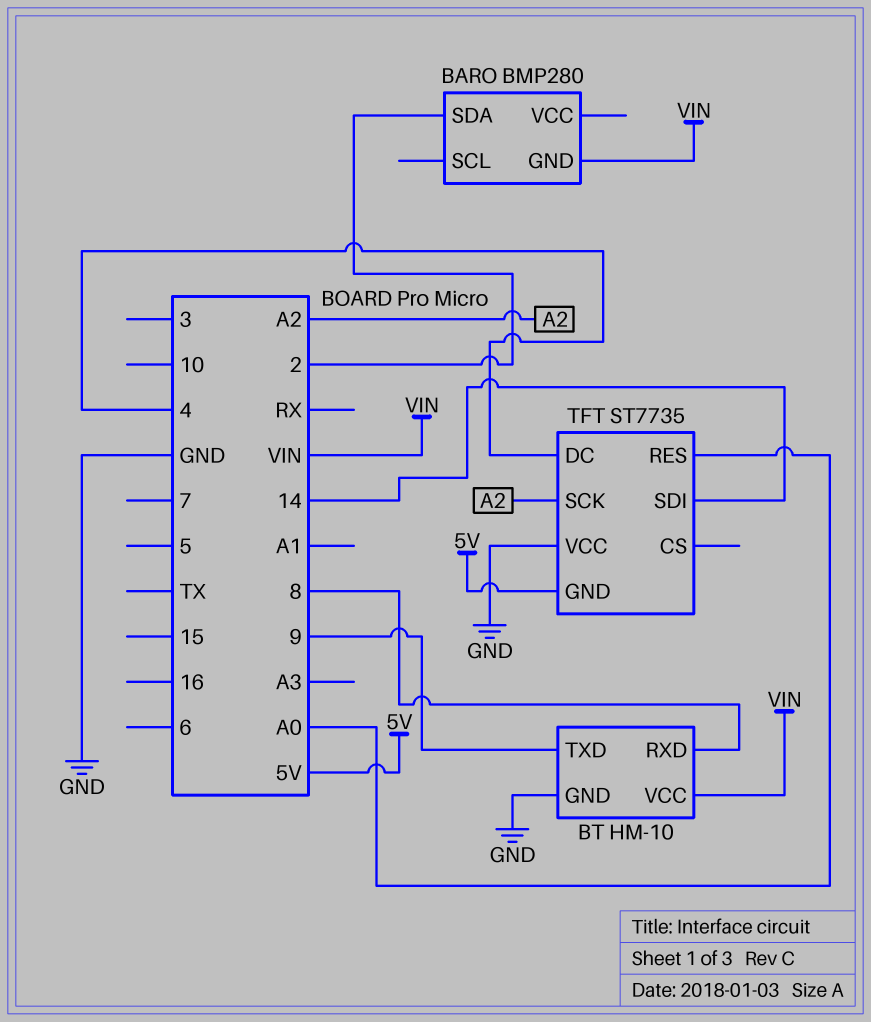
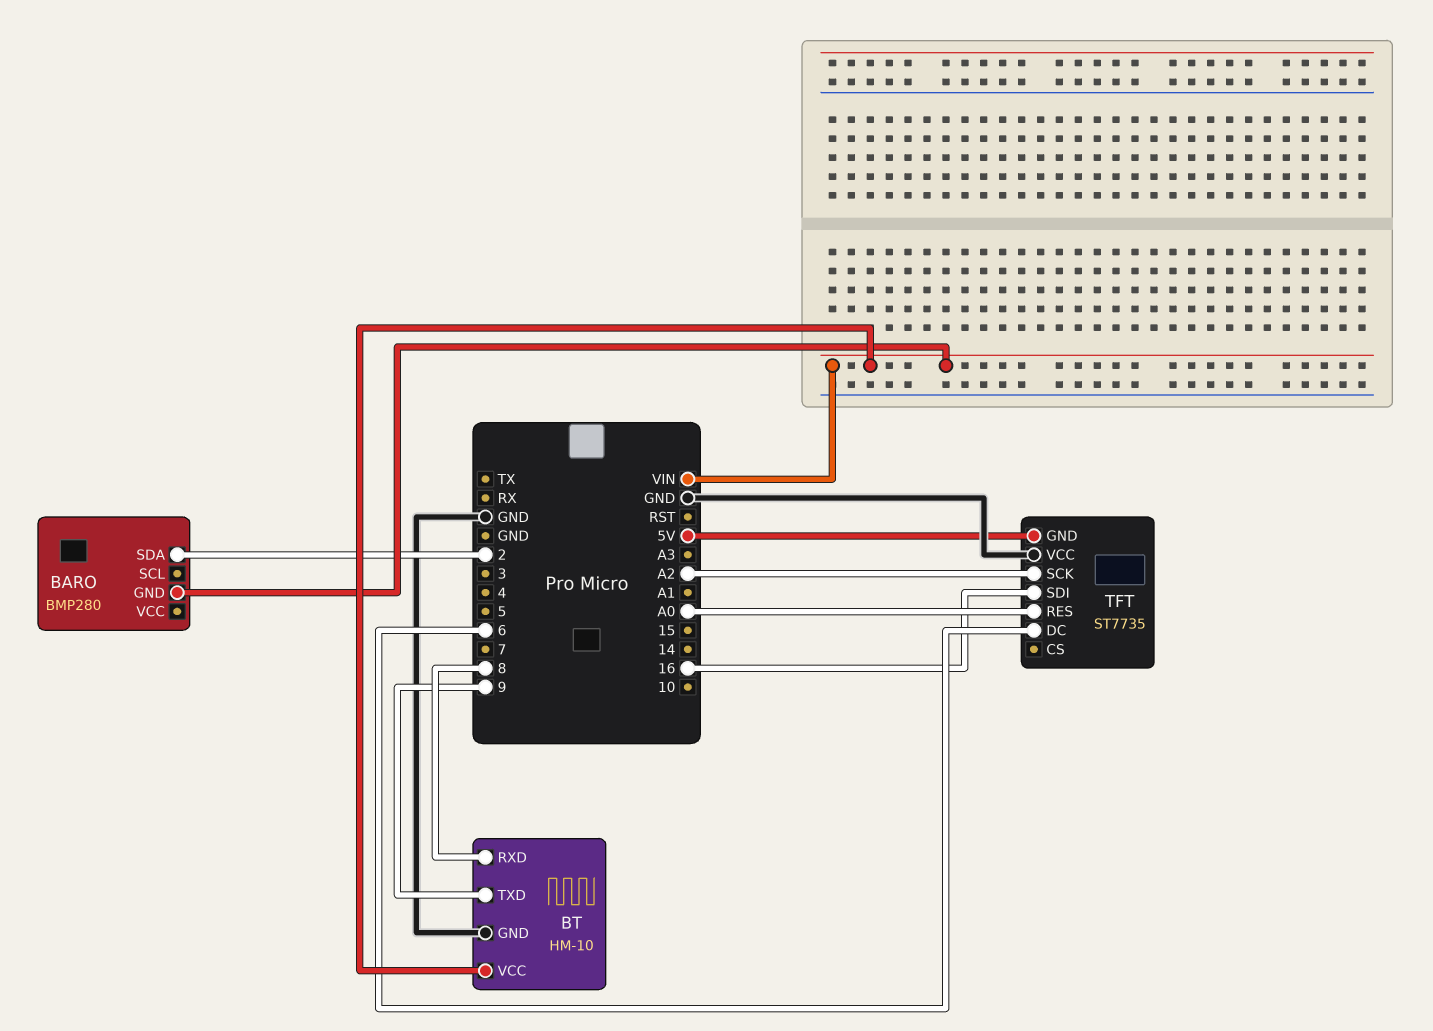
TFT pin DC: 4 -> 6
TFT pin SDI: 14 -> 16

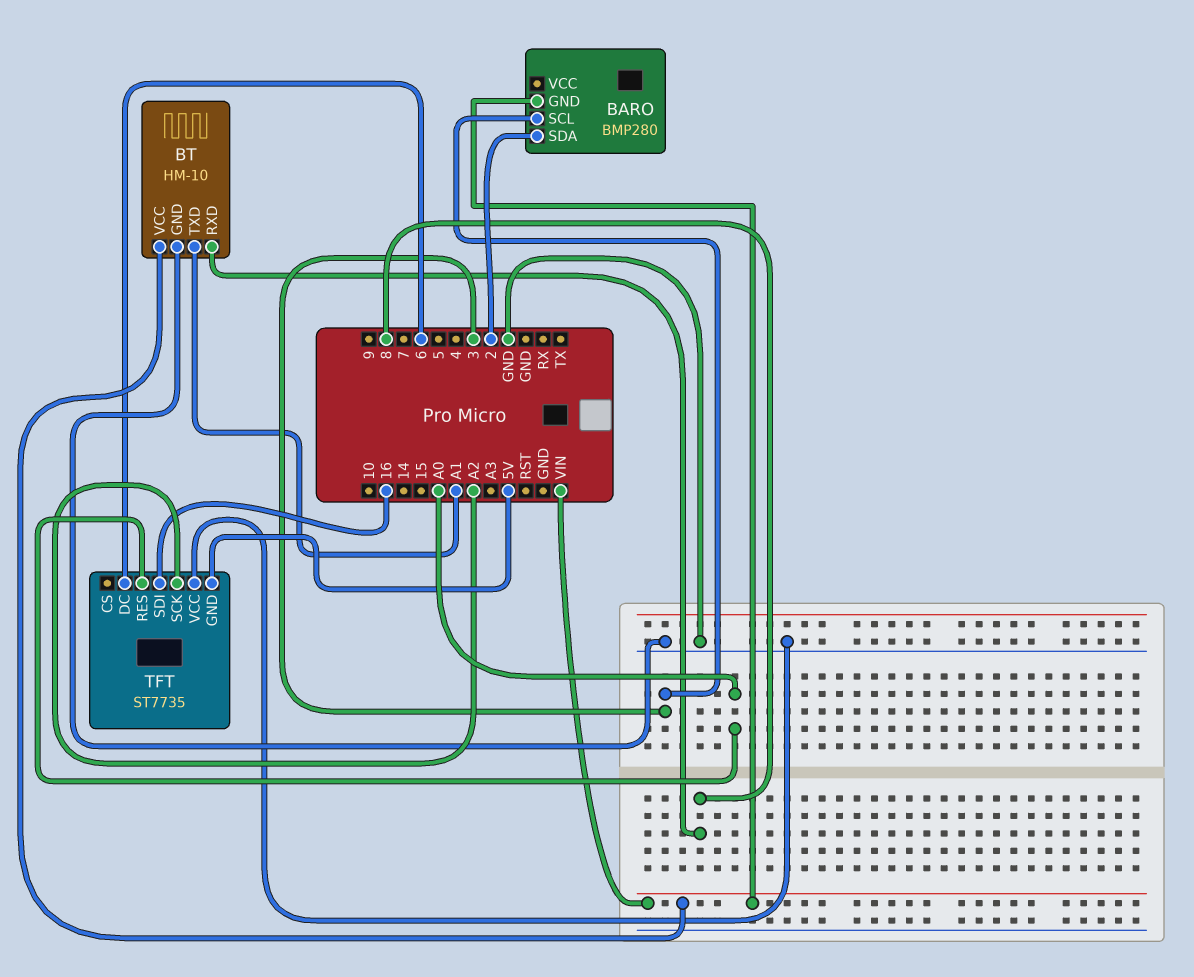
BARO pin SCL: none -> 3
BT pin TXD: 9 -> A1

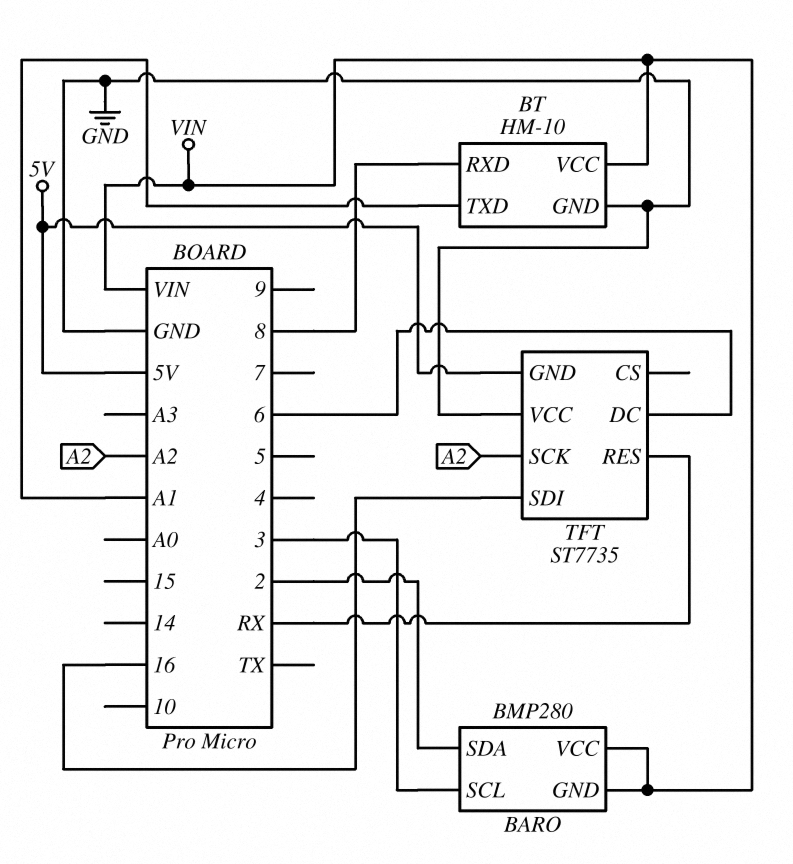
BARO pin VCC: none -> VIN
TFT pin RES: A0 -> RX

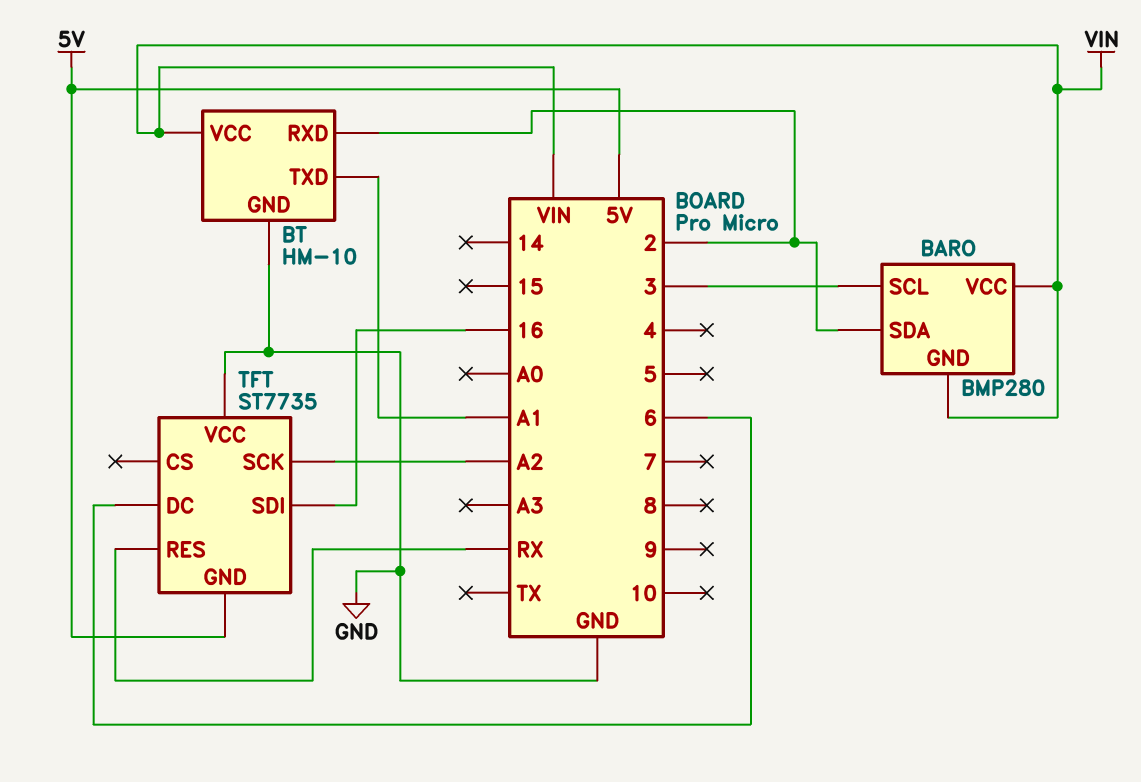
BT pin RXD: 8 -> 2

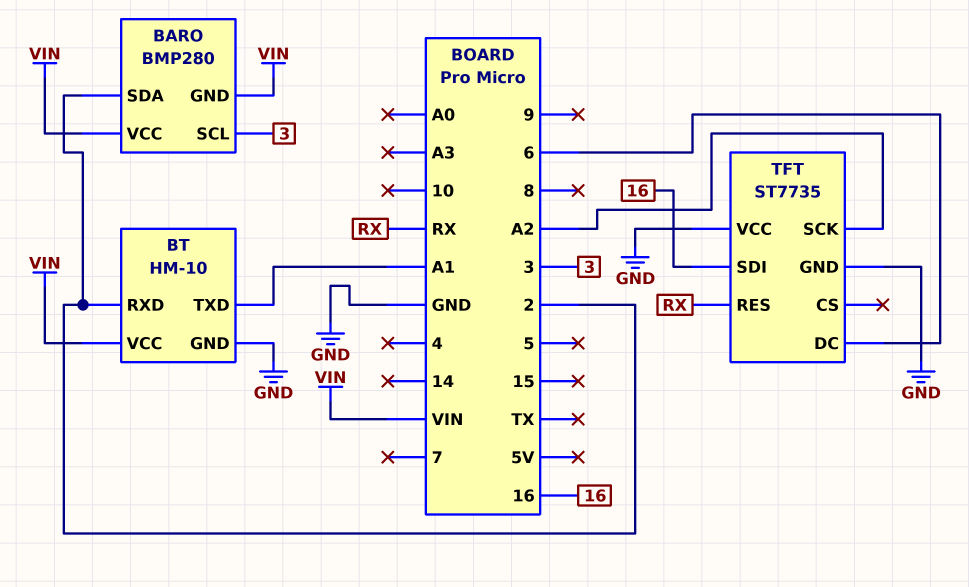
TFT pin GND: 5V -> GND

